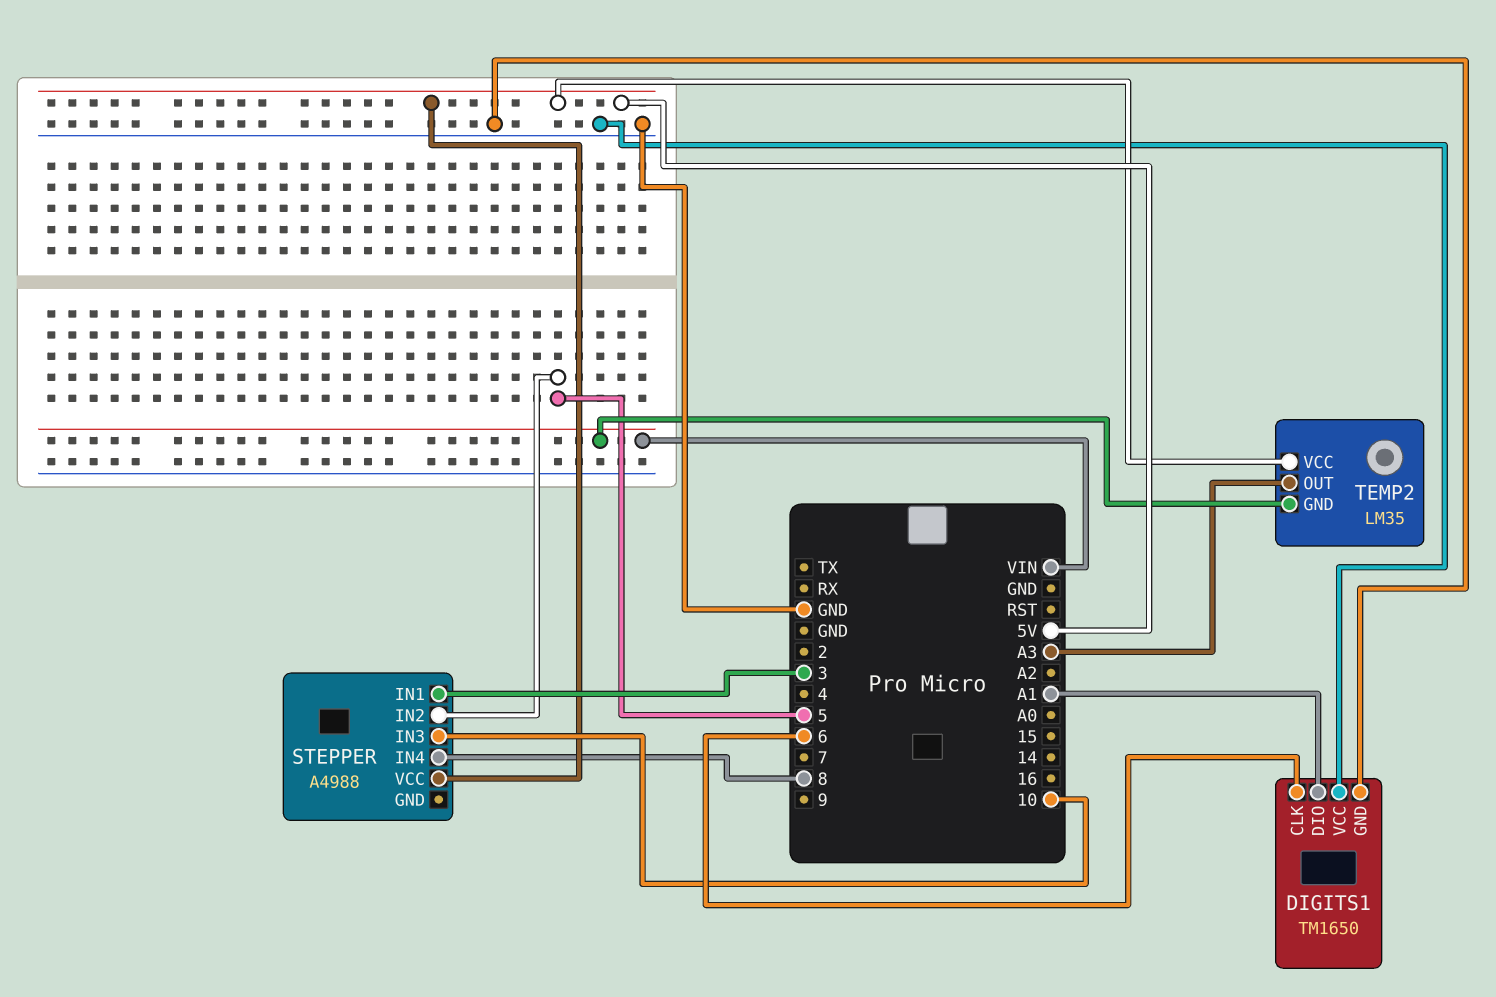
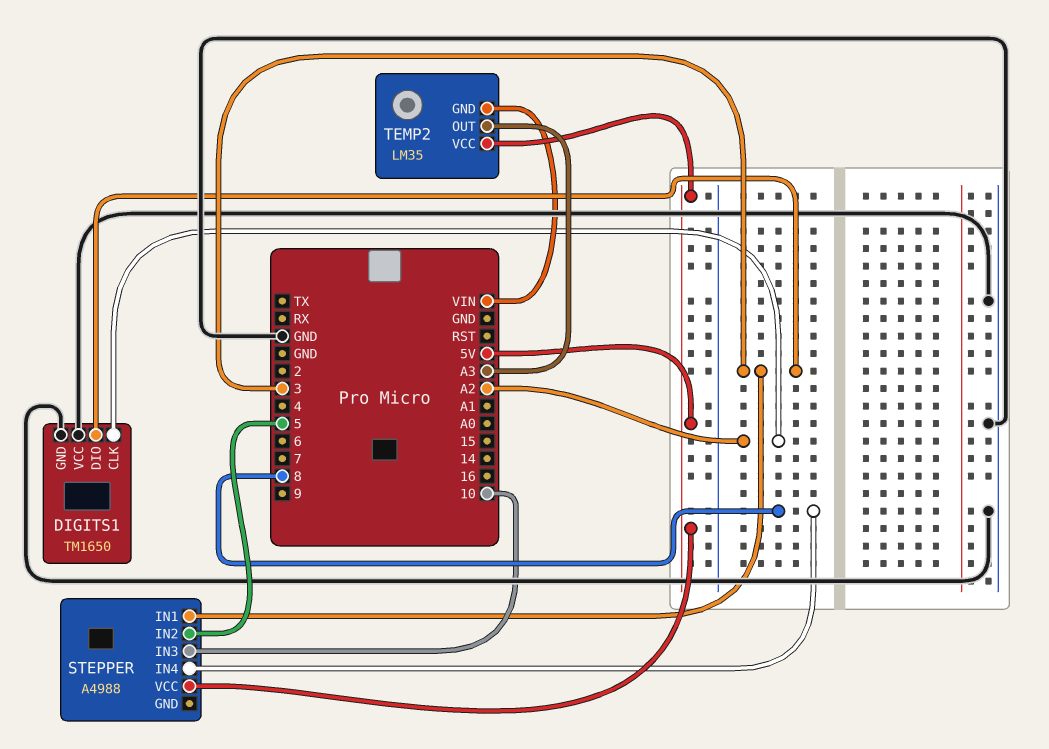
DIGITS1 pin CLK: 6 -> A2
DIGITS1 pin DIO: A1 -> 3

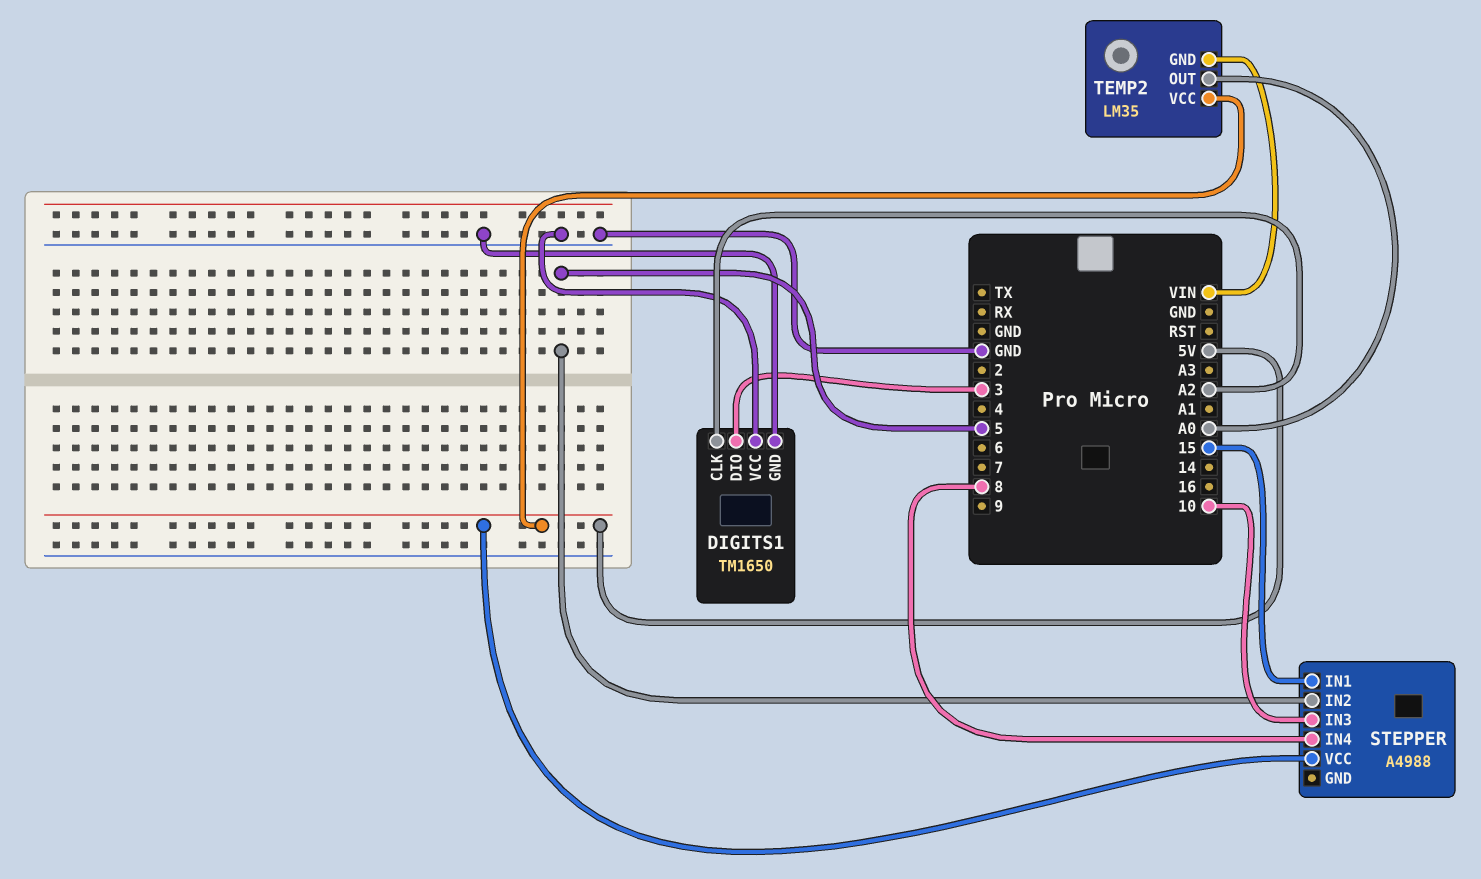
STEPPER pin IN1: 3 -> 15
TEMP2 pin OUT: A3 -> A0

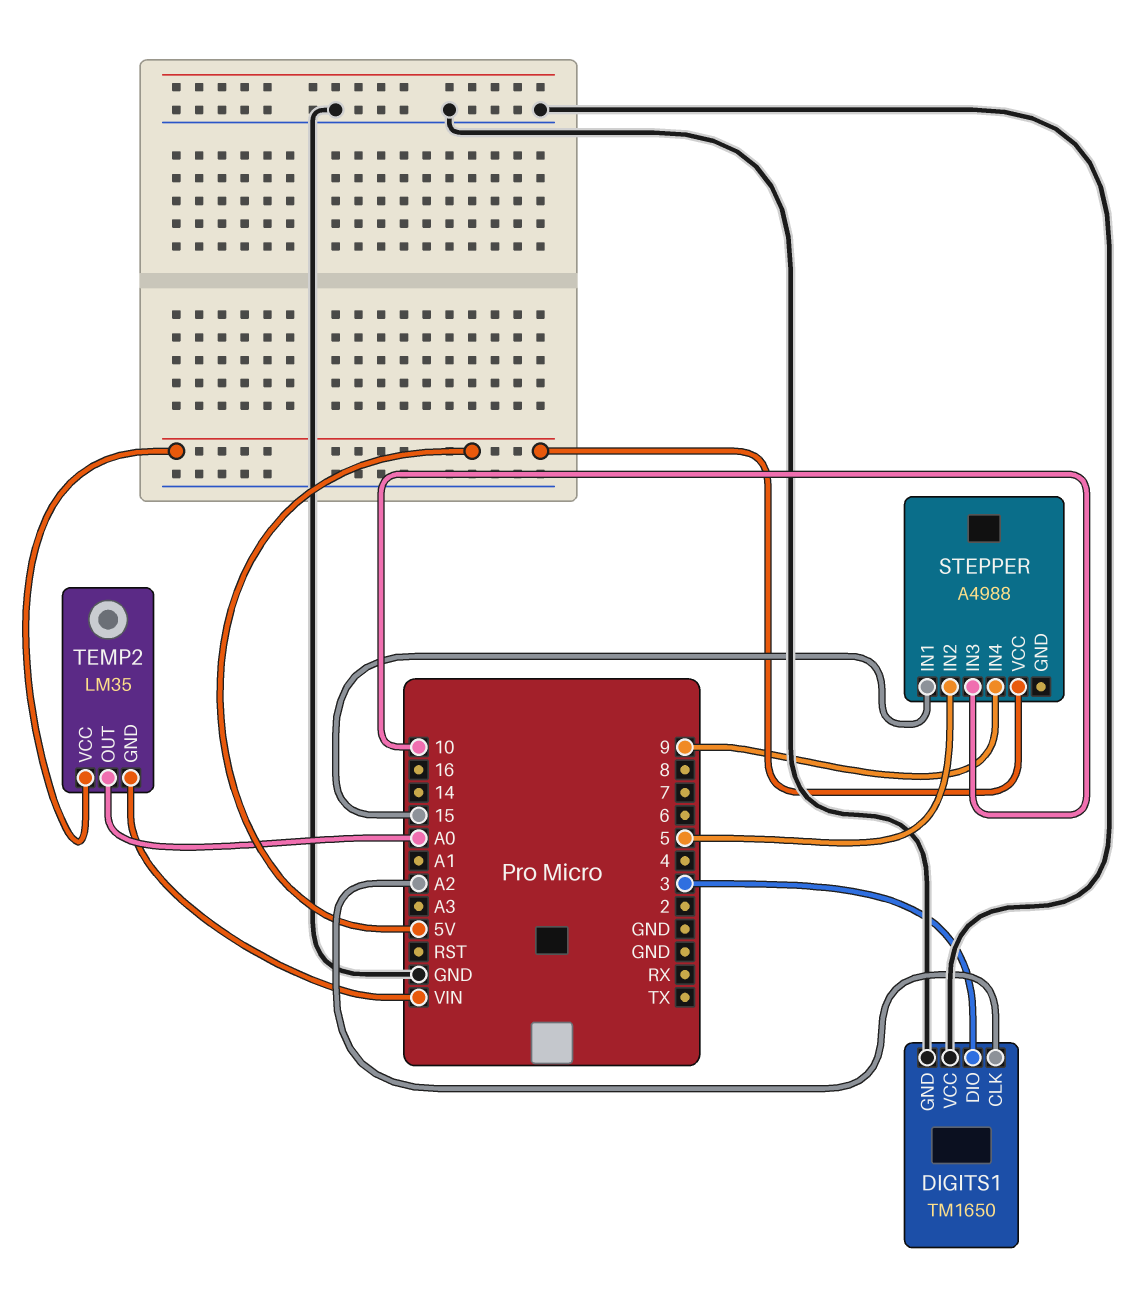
STEPPER pin IN4: 8 -> 9

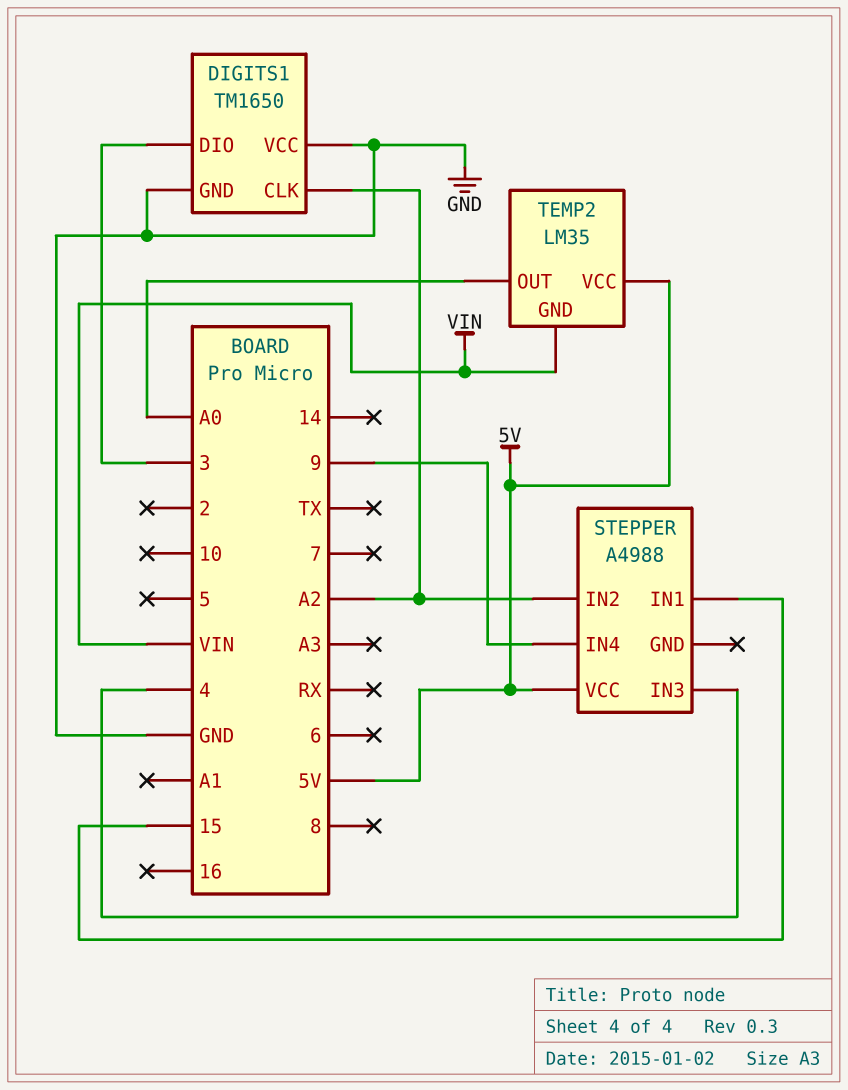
STEPPER pin IN2: 5 -> A2
STEPPER pin IN3: 10 -> 4

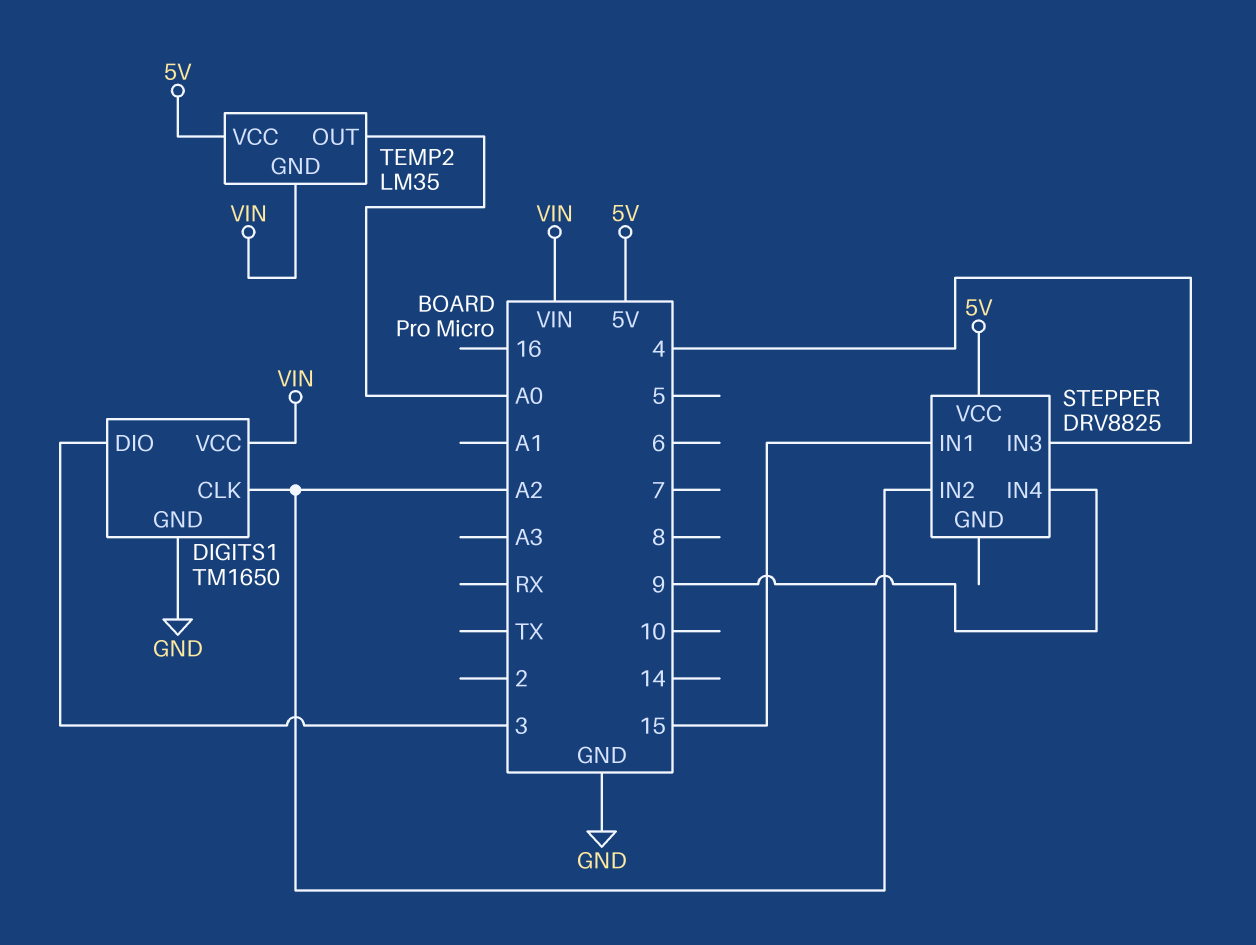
DIGITS1 pin VCC: GND -> VIN
STEPPER: A4988 -> DRV8825

